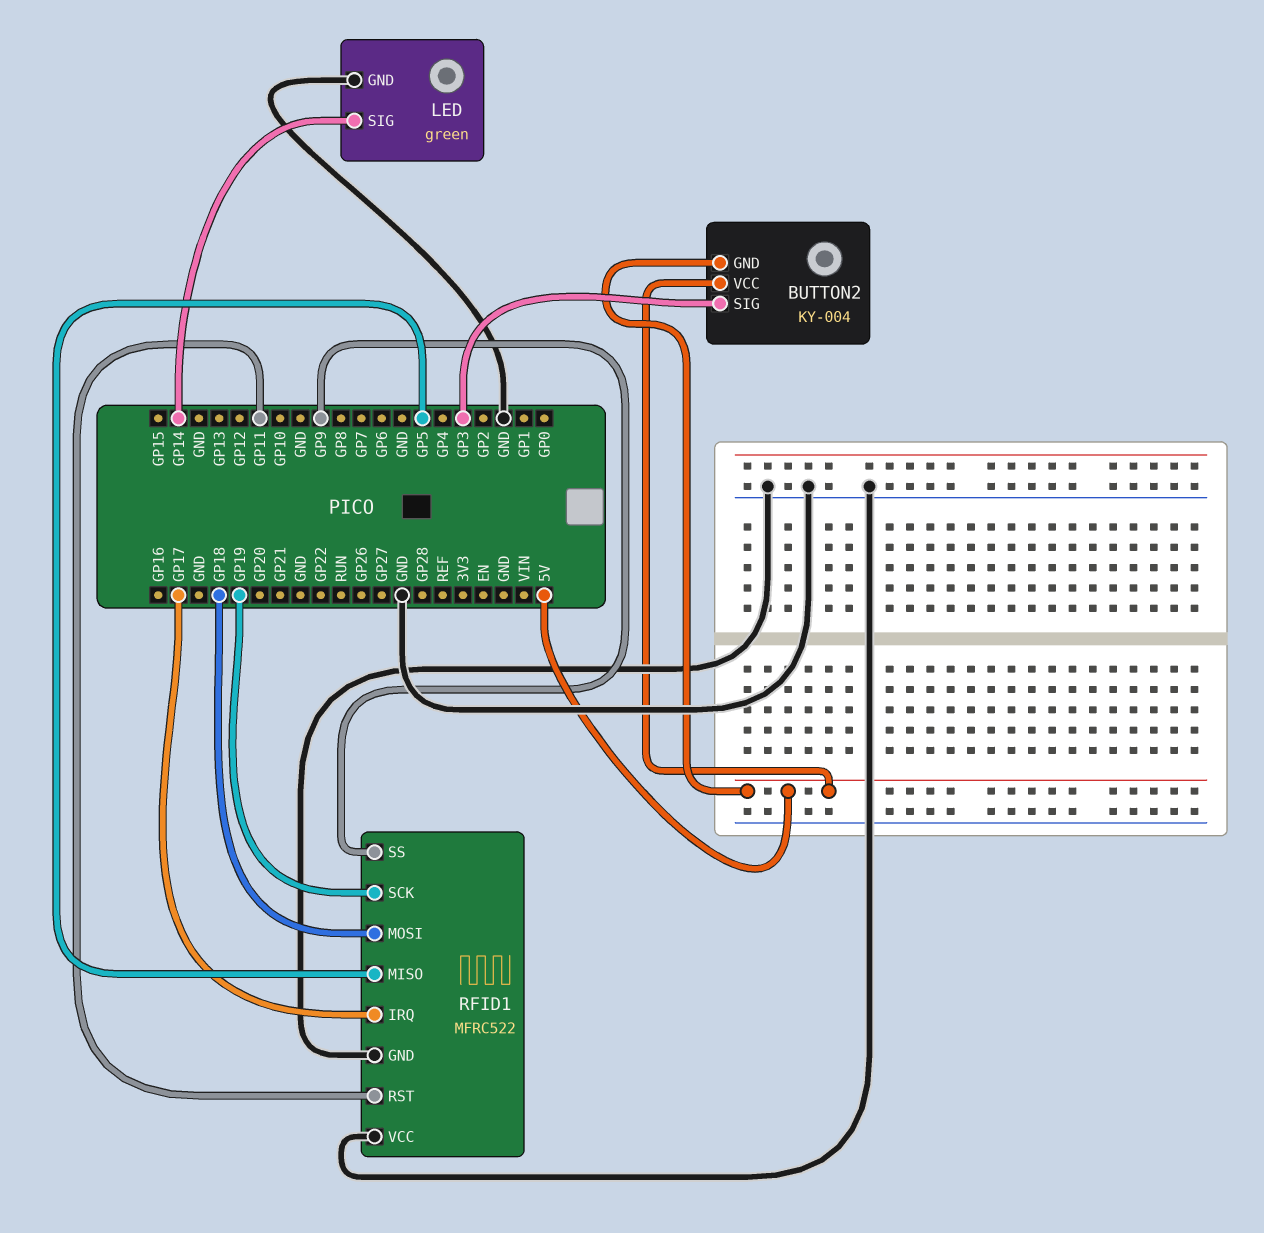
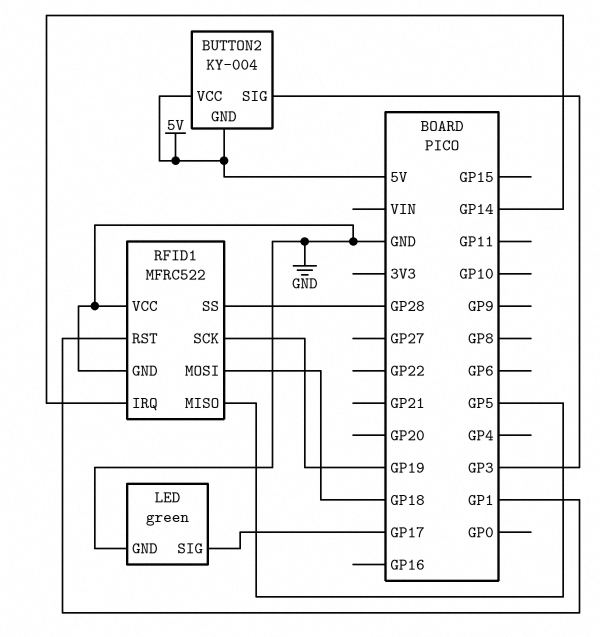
LED pin SIG: GP14 -> GP17
RFID1 pin IRQ: GP17 -> GP14
RFID1 pin RST: GP11 -> GP1
RFID1 pin SS: GP9 -> GP28

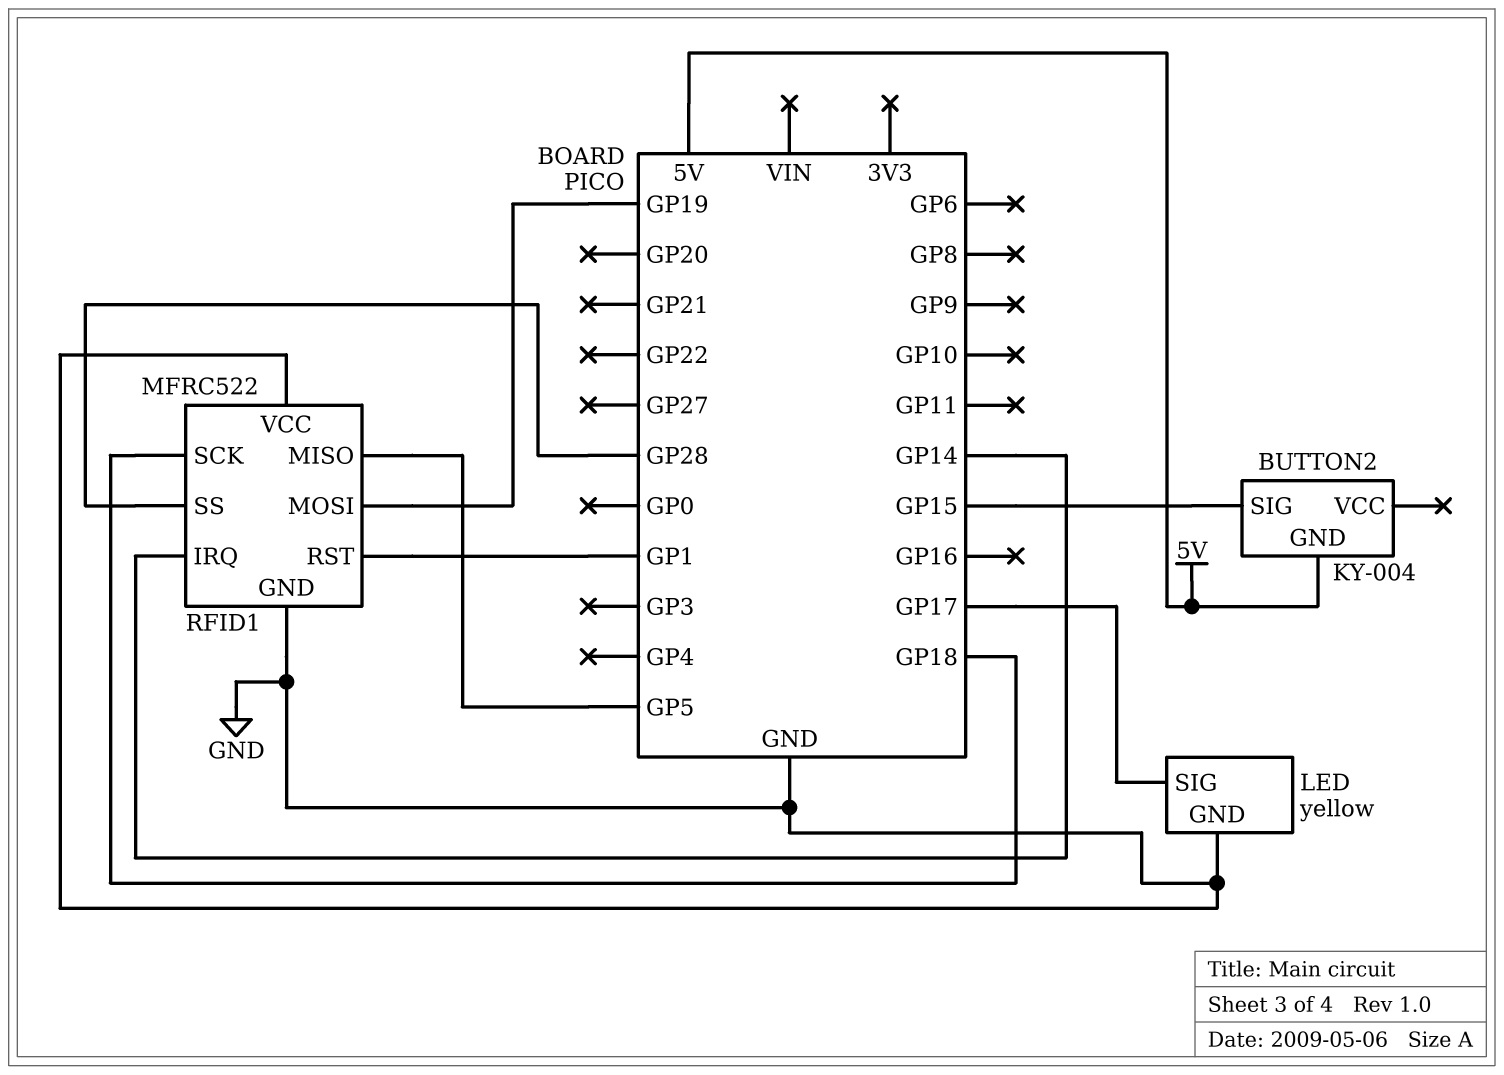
BUTTON2 pin SIG: GP3 -> GP15
BUTTON2 pin VCC: 5V -> none
LED: green -> yellow
RFID1 pin MOSI: GP18 -> GP19
RFID1 pin SCK: GP19 -> GP18

